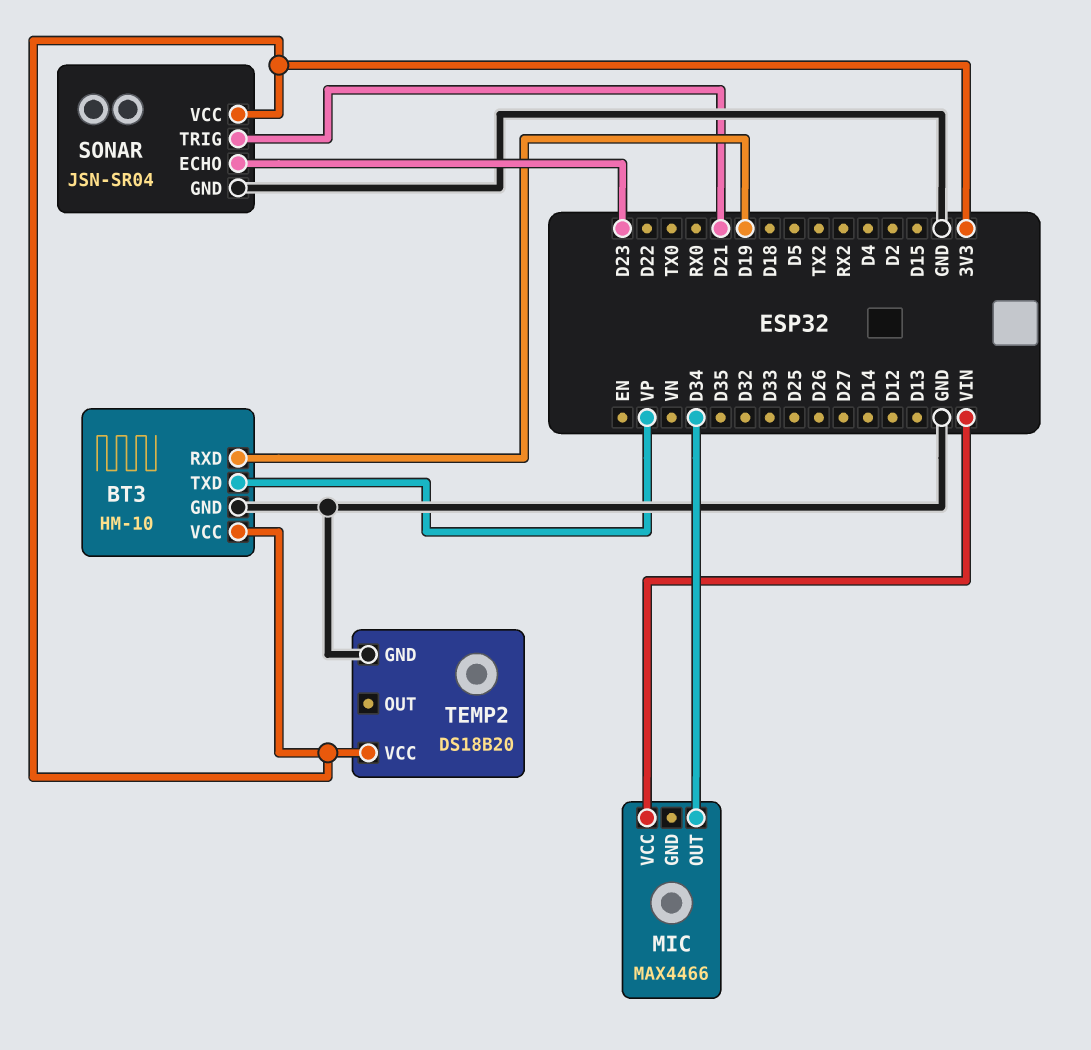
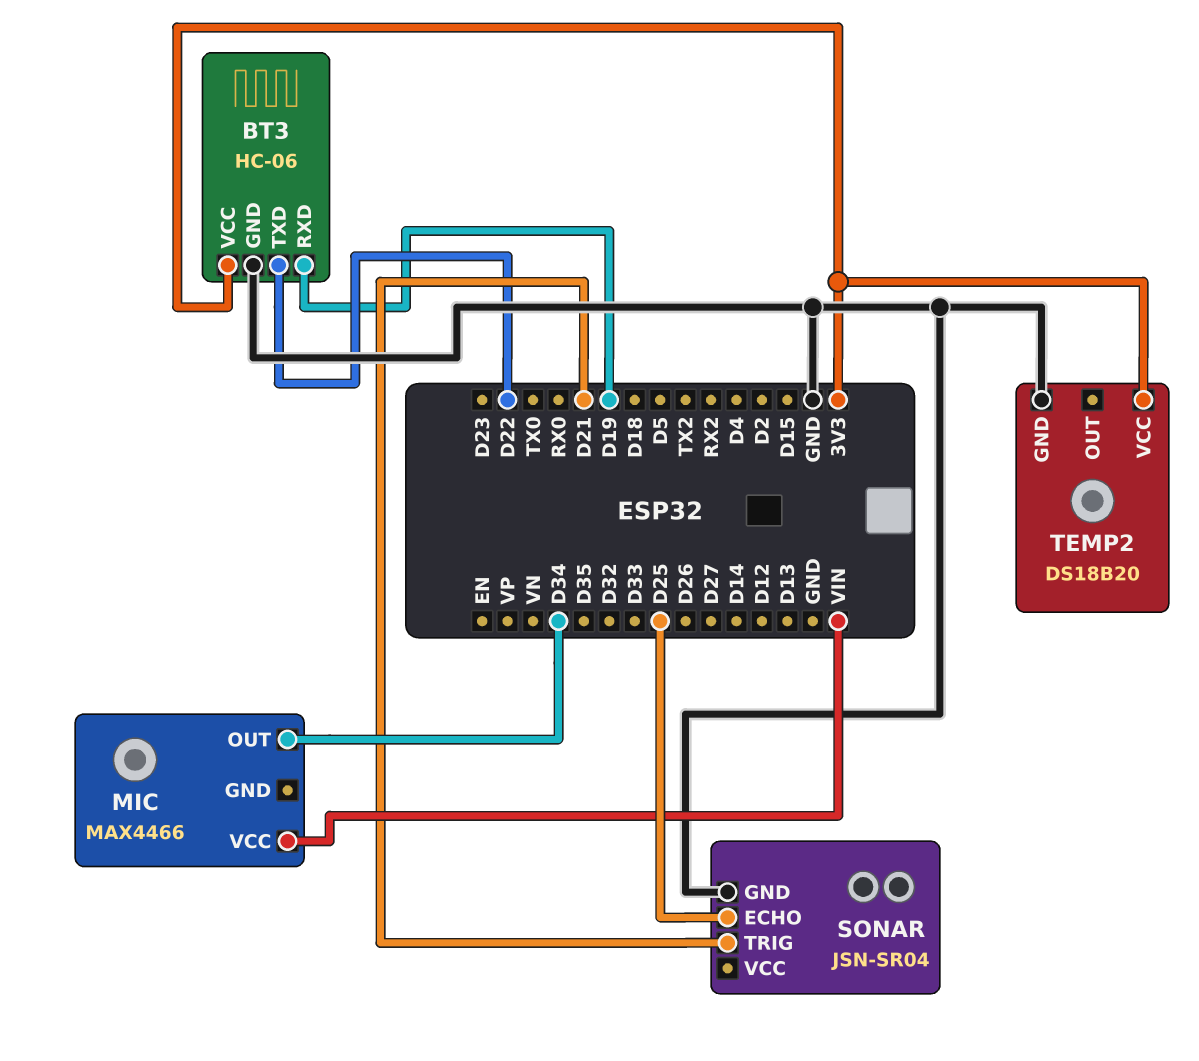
BT3: HM-10 -> HC-06
BT3 pin TXD: VP -> D22
SONAR pin ECHO: D23 -> D25
SONAR pin VCC: 3V3 -> none

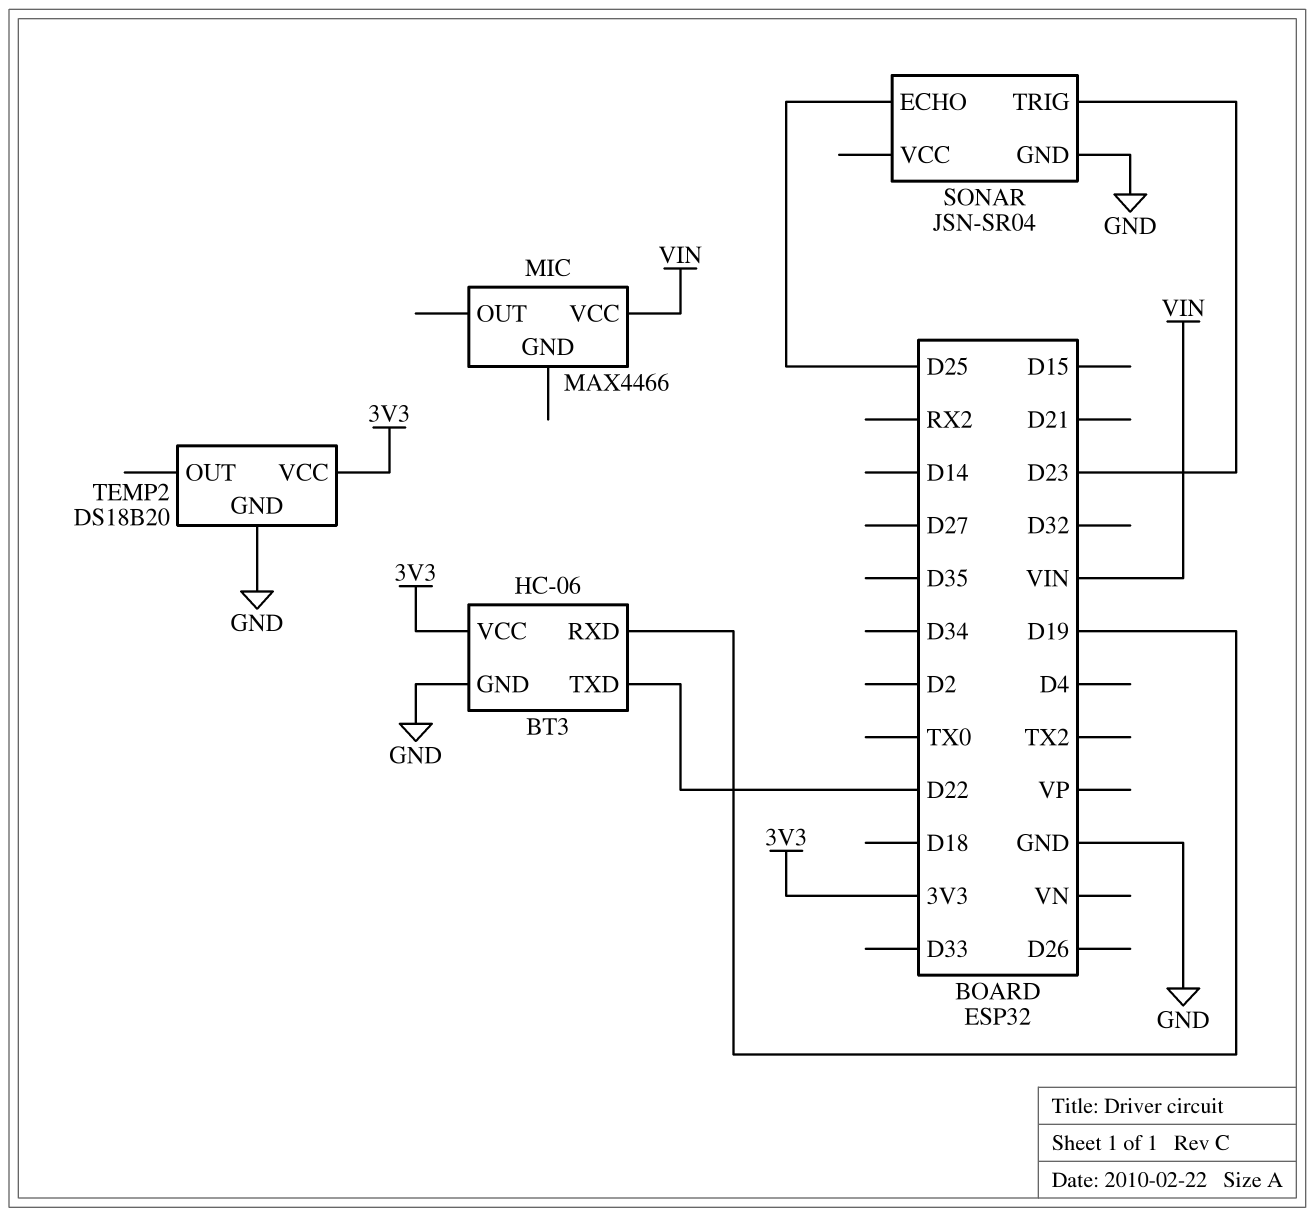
MIC pin OUT: D34 -> none
SONAR pin TRIG: D21 -> D23

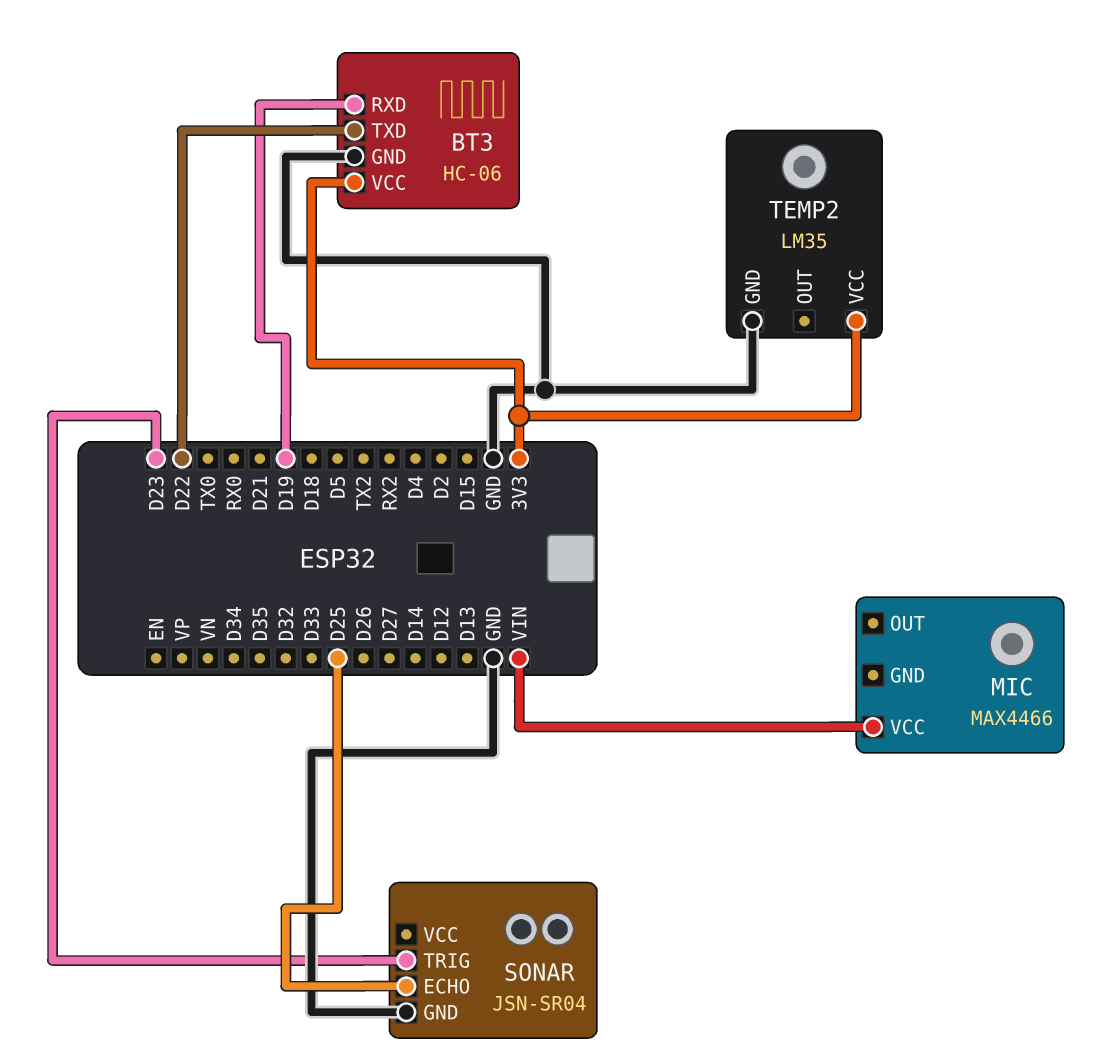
TEMP2: DS18B20 -> LM35

